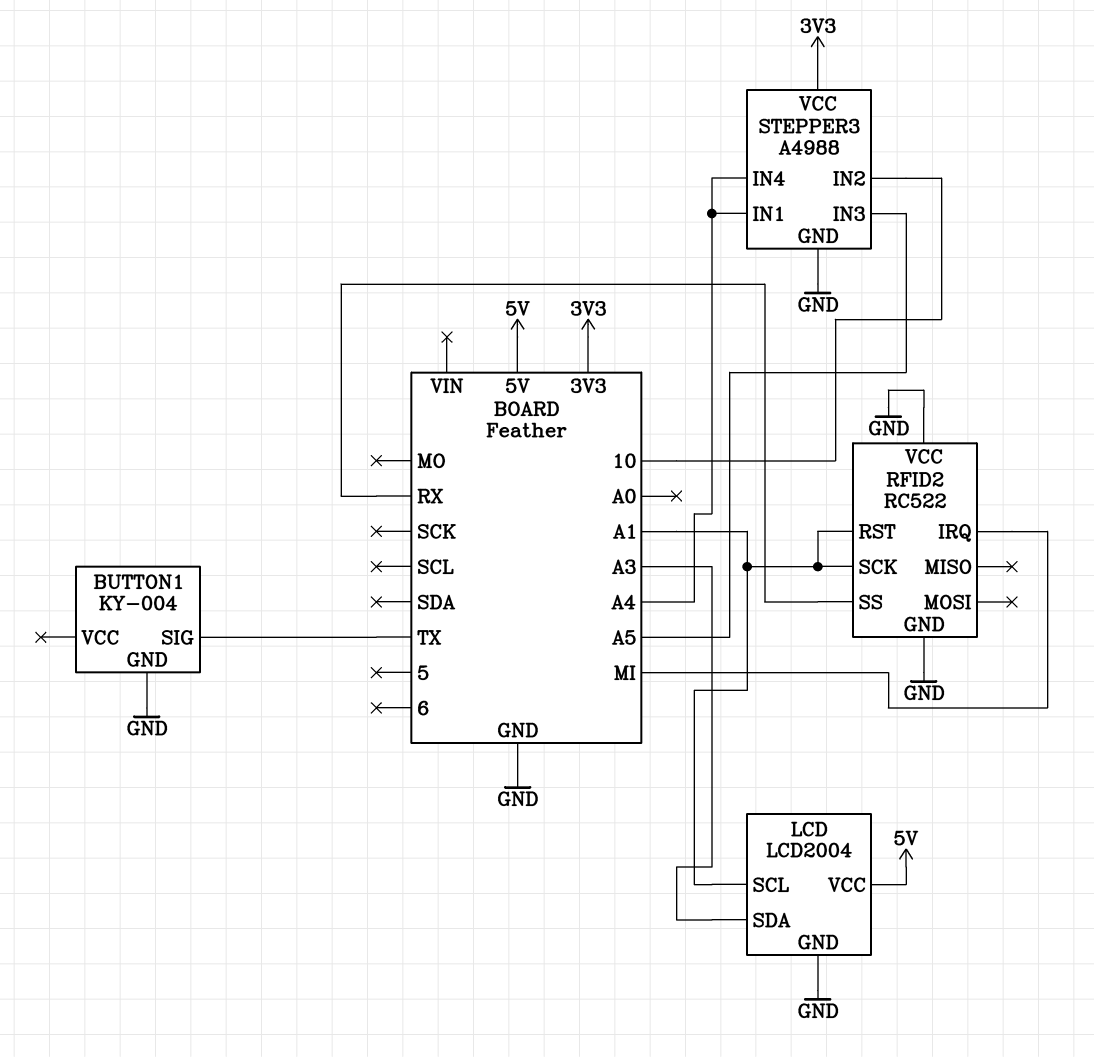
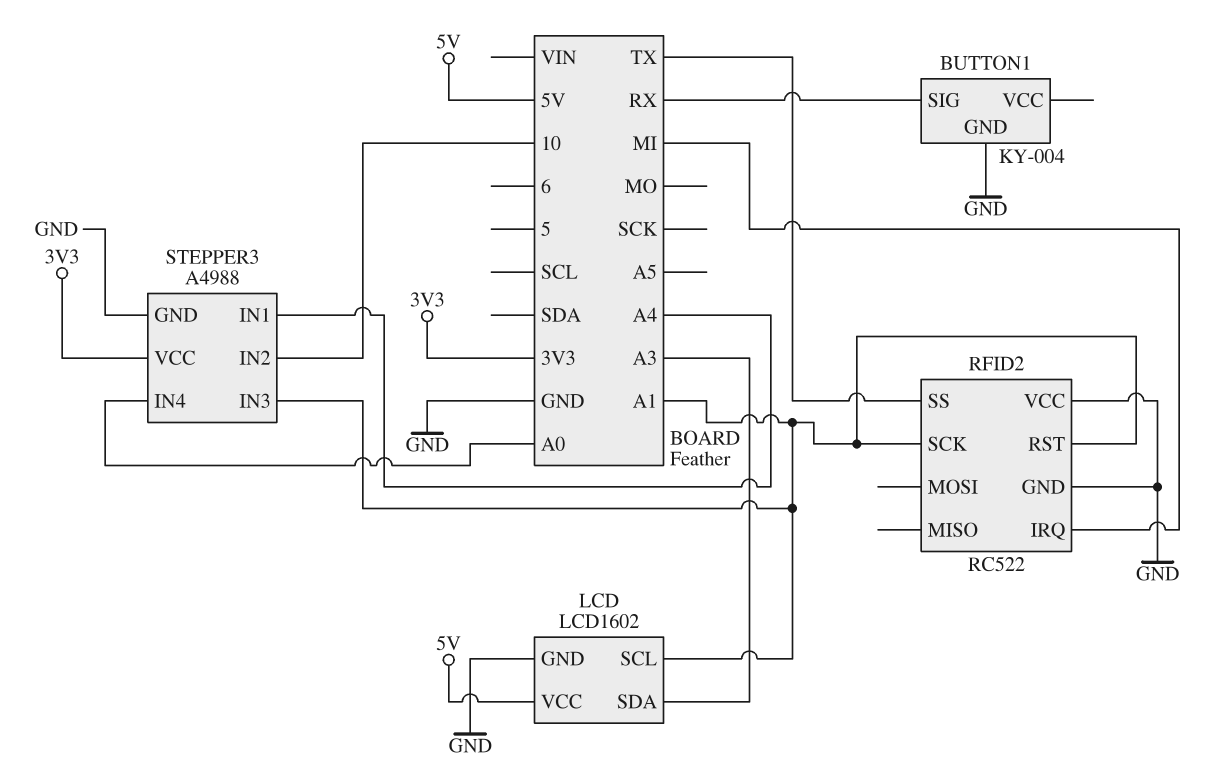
BUTTON1 pin SIG: TX -> RX
LCD: LCD2004 -> LCD1602
RFID2 pin SS: RX -> TX
STEPPER3 pin IN3: A5 -> A1
STEPPER3 pin IN4: A4 -> A0

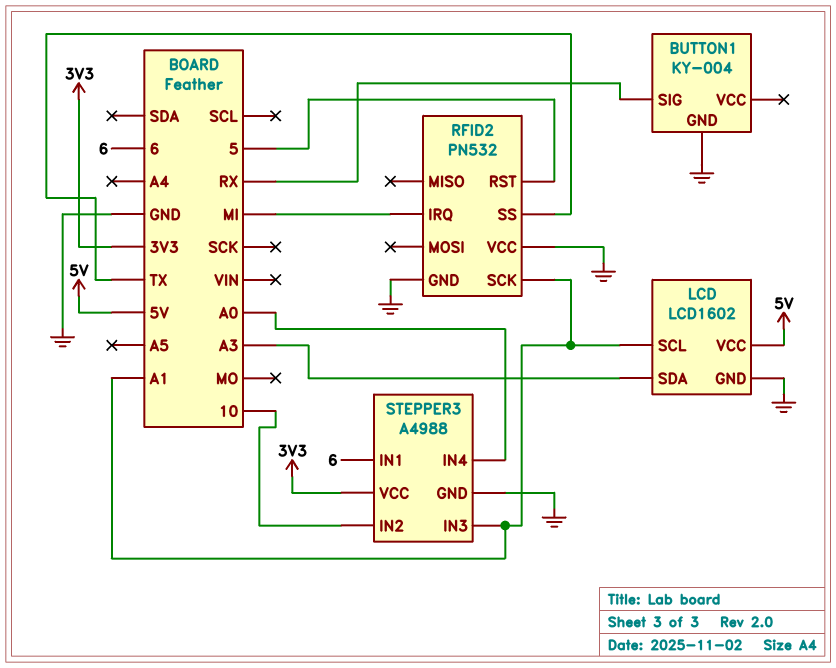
RFID2: RC522 -> PN532
RFID2 pin RST: A1 -> 5
STEPPER3 pin IN1: A4 -> 6

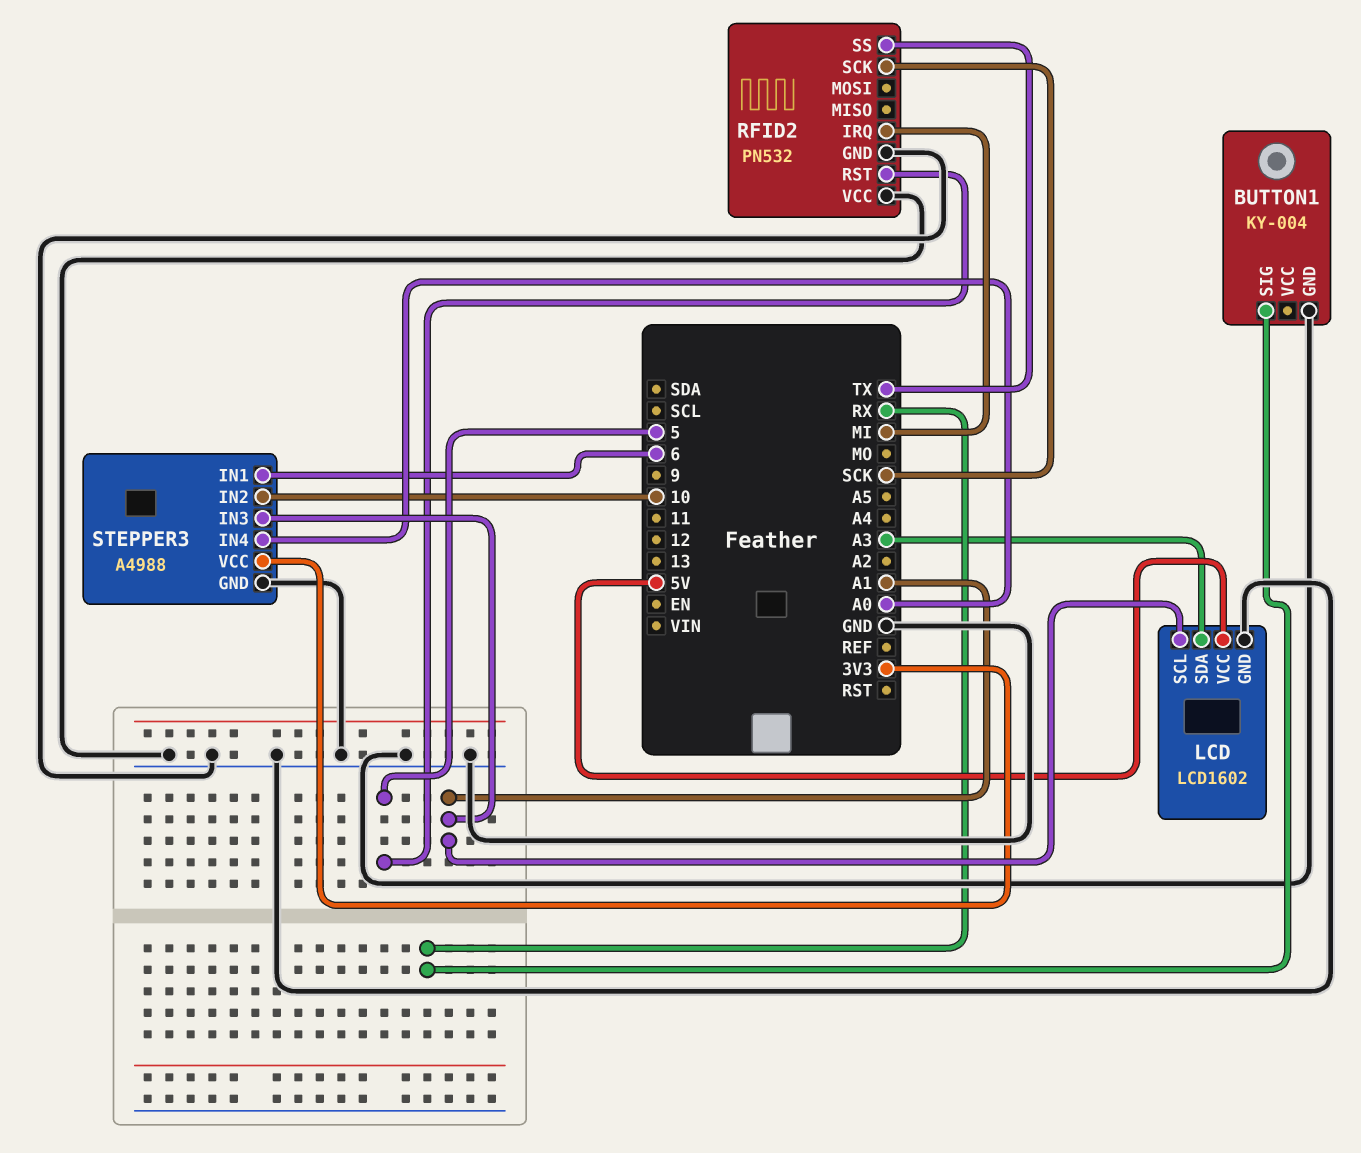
RFID2 pin SCK: A1 -> SCK

